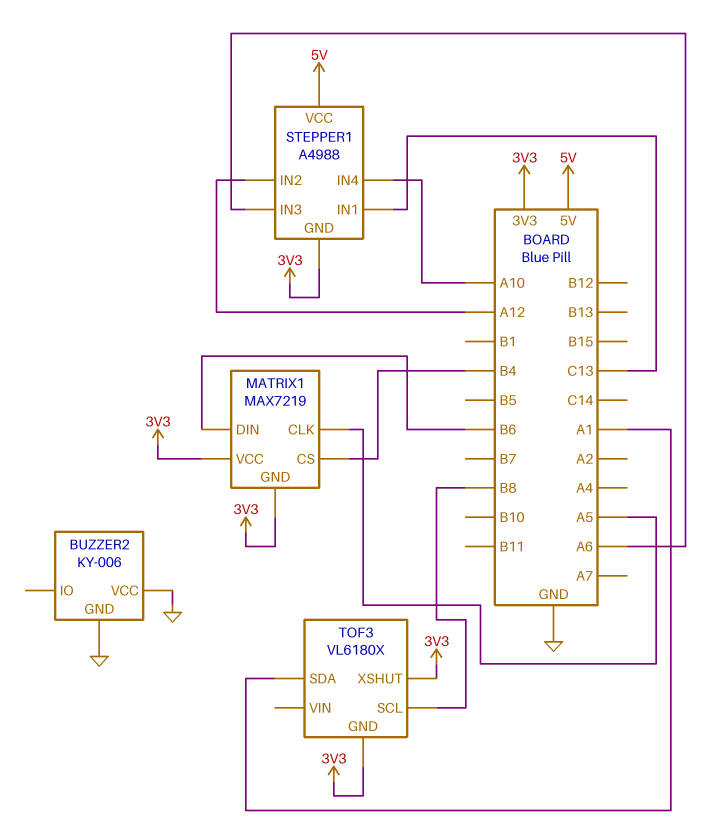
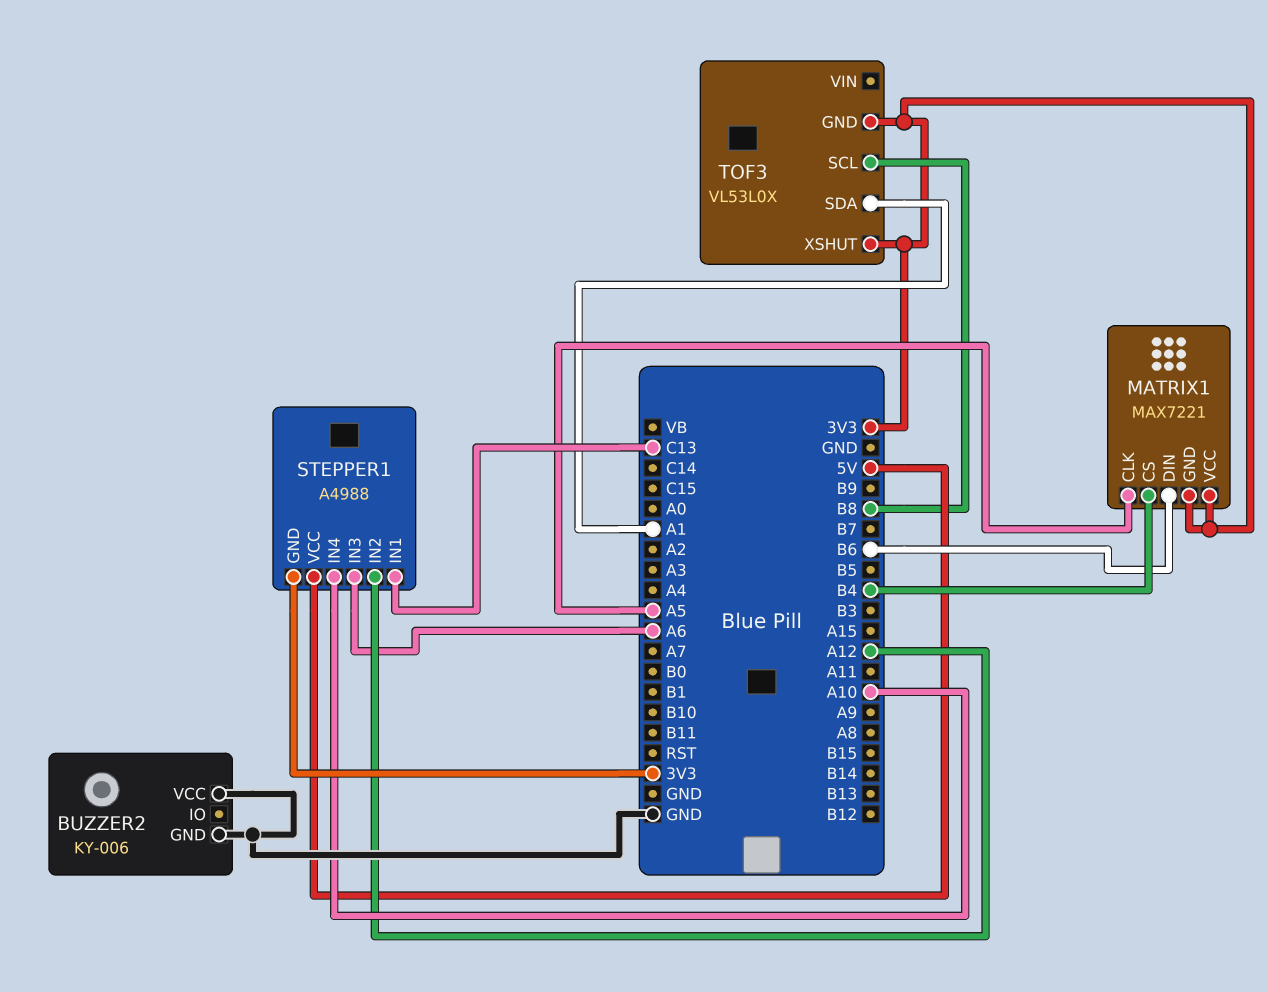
MATRIX1: MAX7219 -> MAX7221
TOF3: VL6180X -> VL53L0X

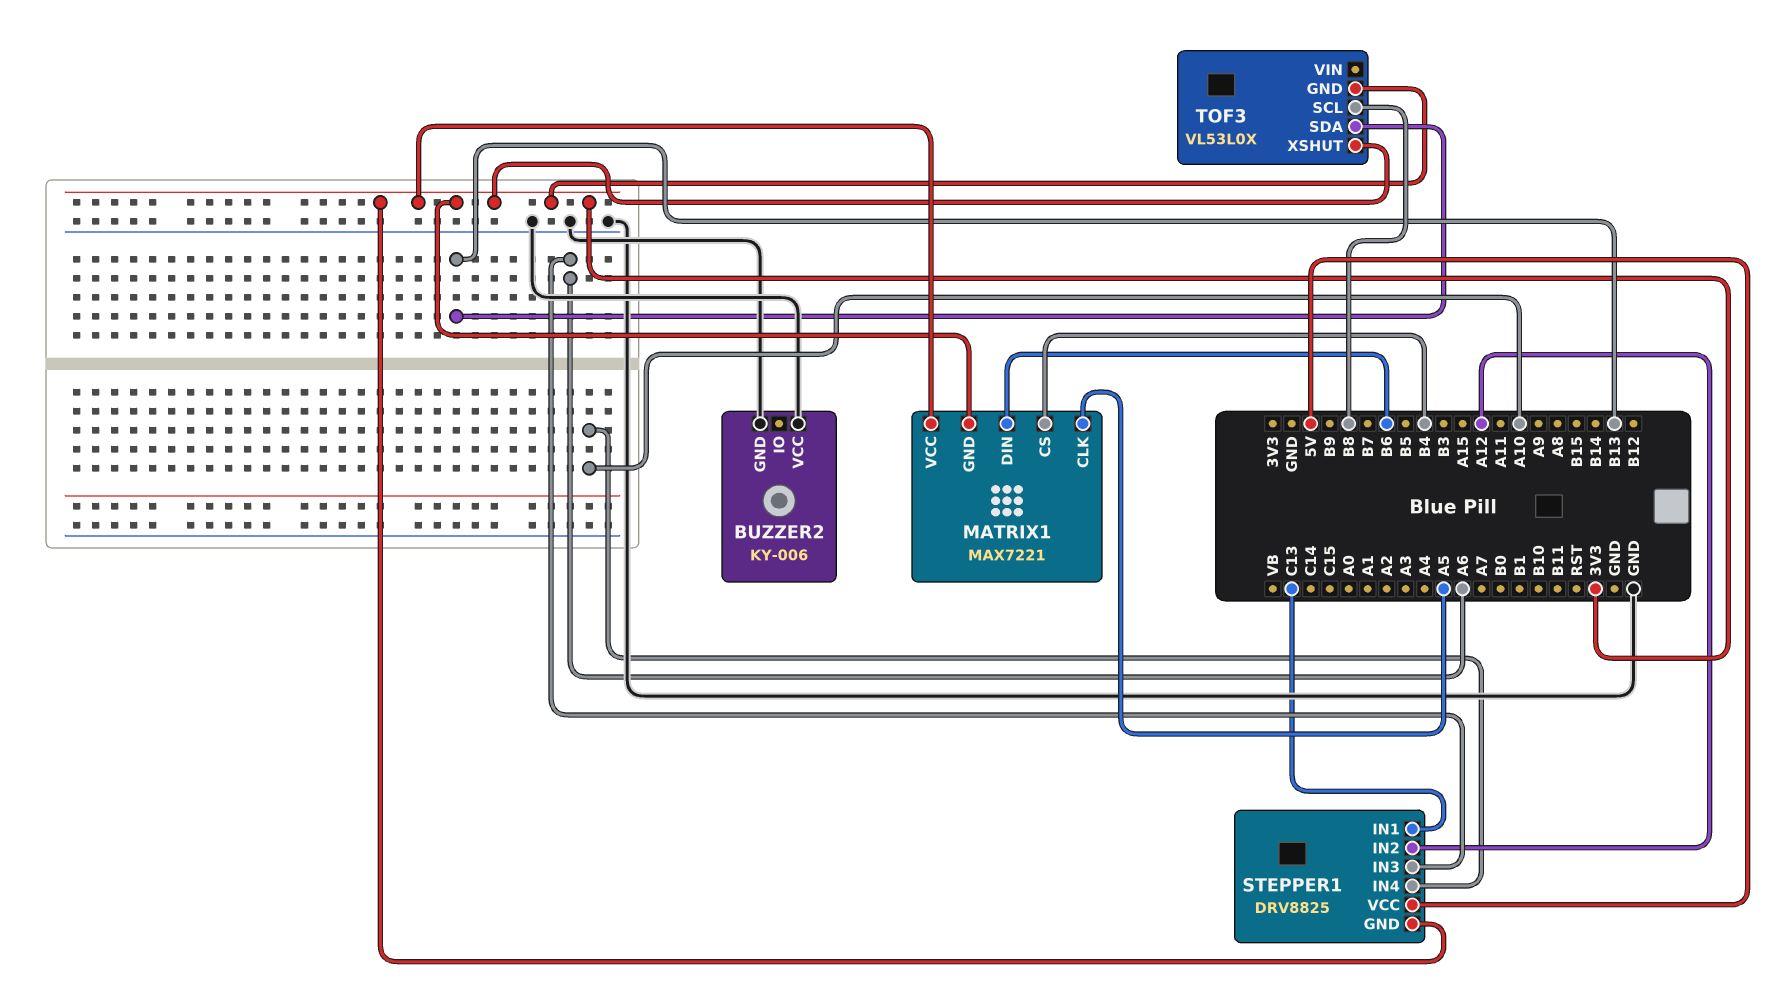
STEPPER1: A4988 -> DRV8825
TOF3 pin SDA: A1 -> B13

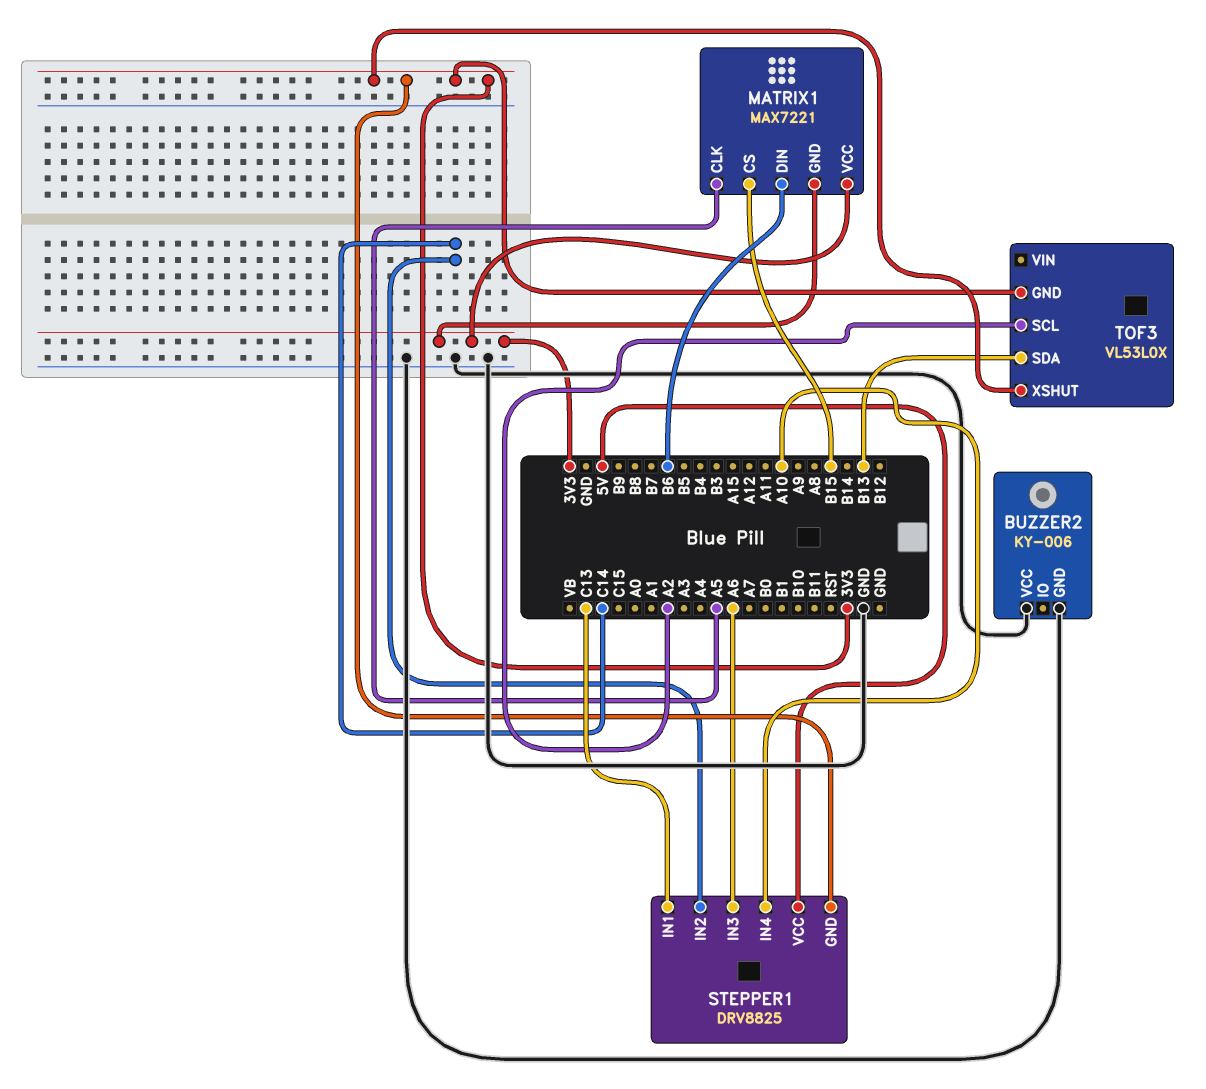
MATRIX1 pin CS: B4 -> B15
STEPPER1 pin IN2: A12 -> C14
TOF3 pin SCL: B8 -> A2

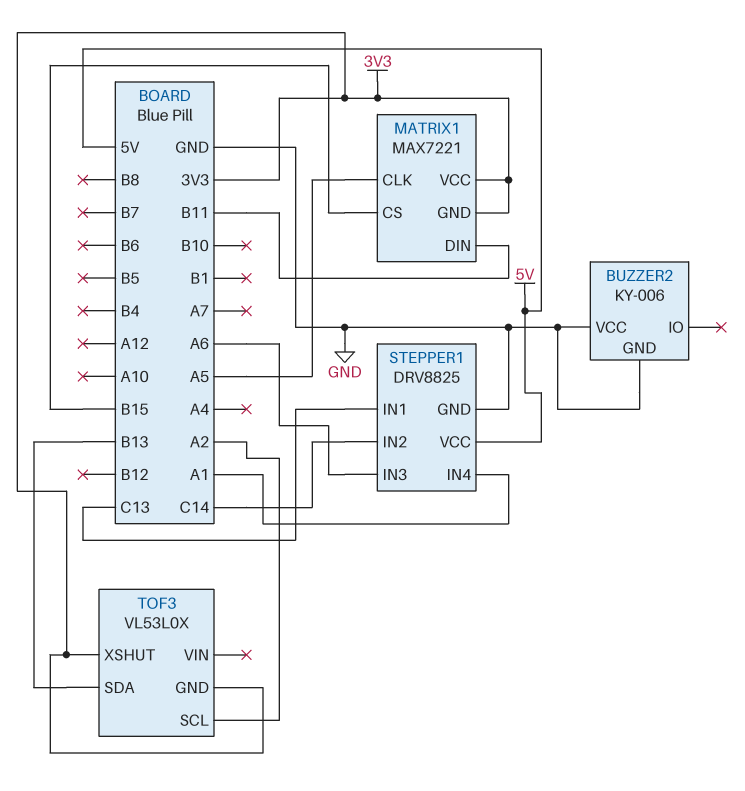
MATRIX1 pin DIN: B6 -> B11
STEPPER1 pin GND: 3V3 -> GND
STEPPER1 pin IN4: A10 -> A1

